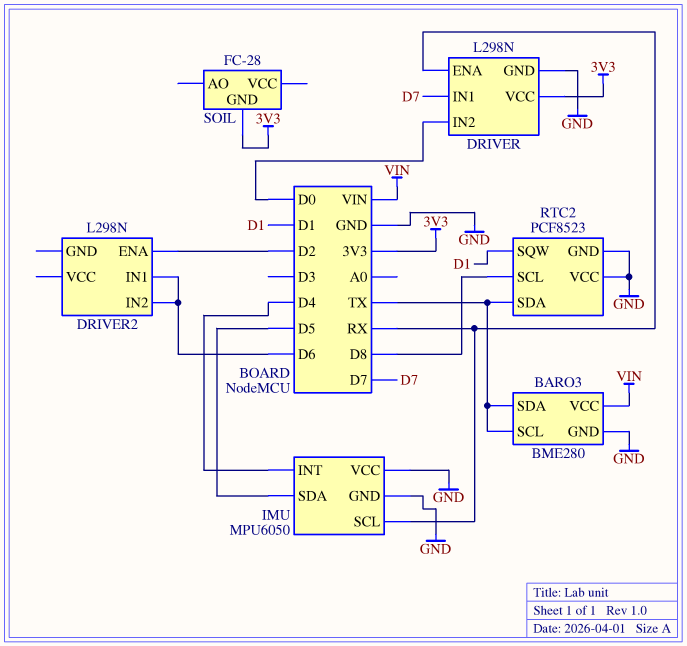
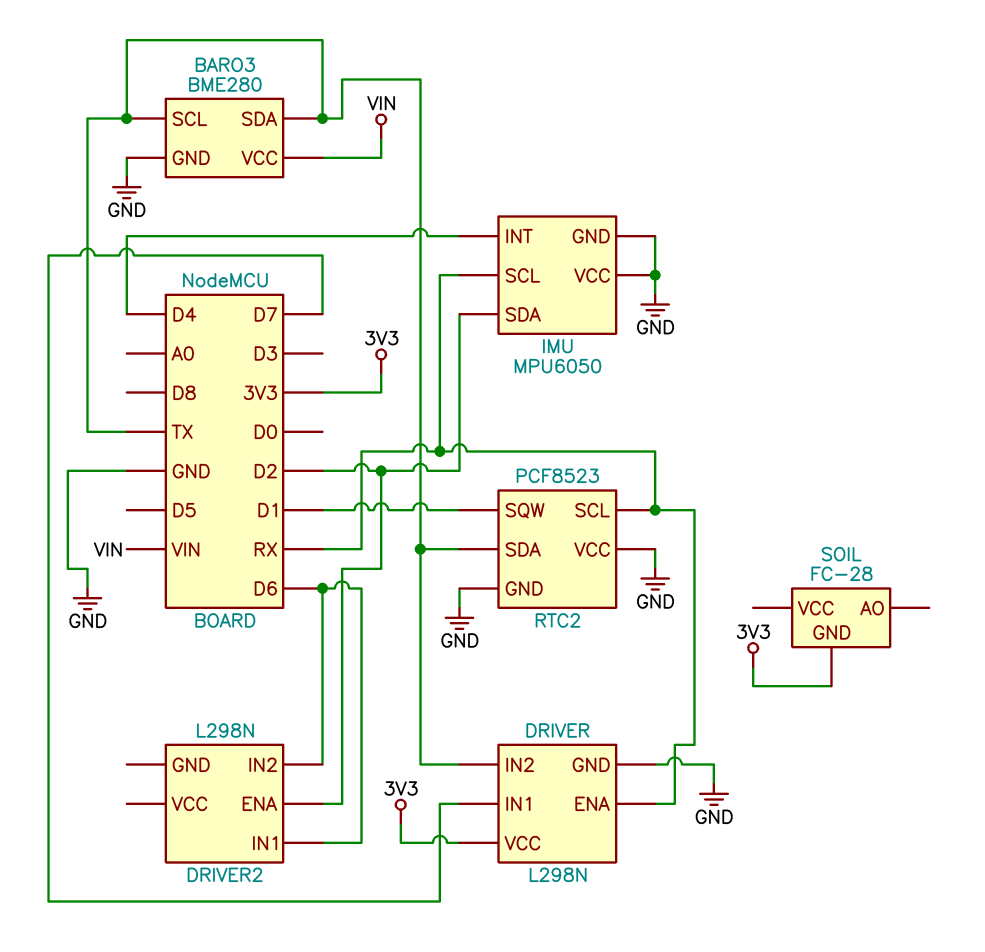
DRIVER pin IN2: D0 -> TX
IMU pin SDA: D5 -> D2
RTC2 pin SCL: D8 -> RX

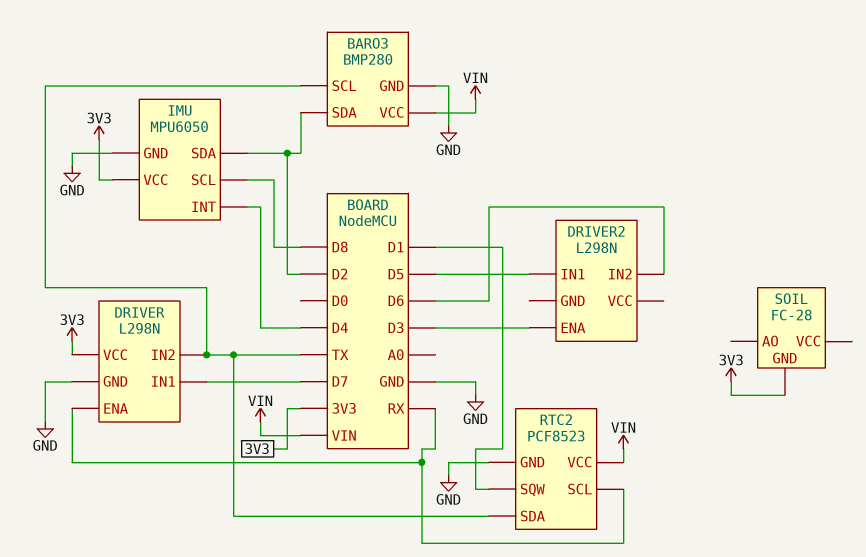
BARO3: BME280 -> BMP280
BARO3 pin SDA: TX -> D2
DRIVER2 pin ENA: D2 -> D3
DRIVER2 pin IN1: D6 -> D5
IMU pin SCL: RX -> D8
IMU pin VCC: GND -> 3V3
RTC2 pin VCC: GND -> VIN

